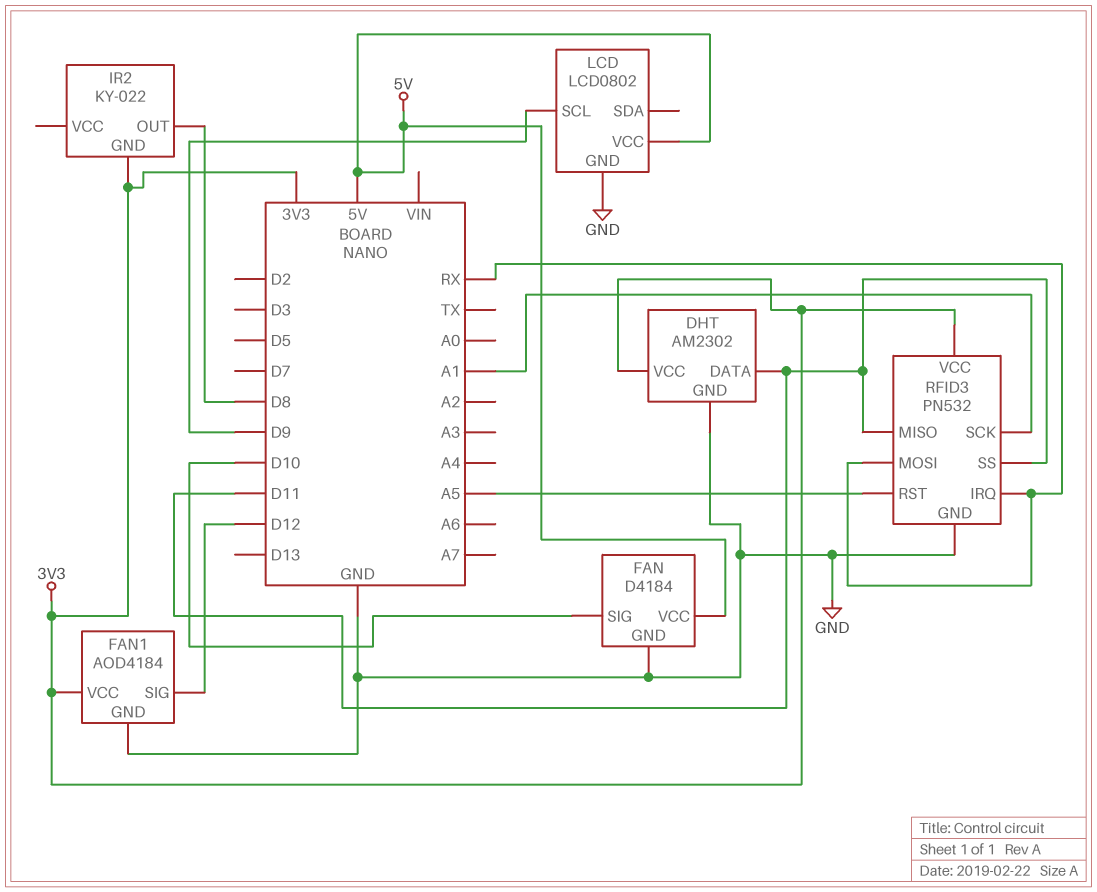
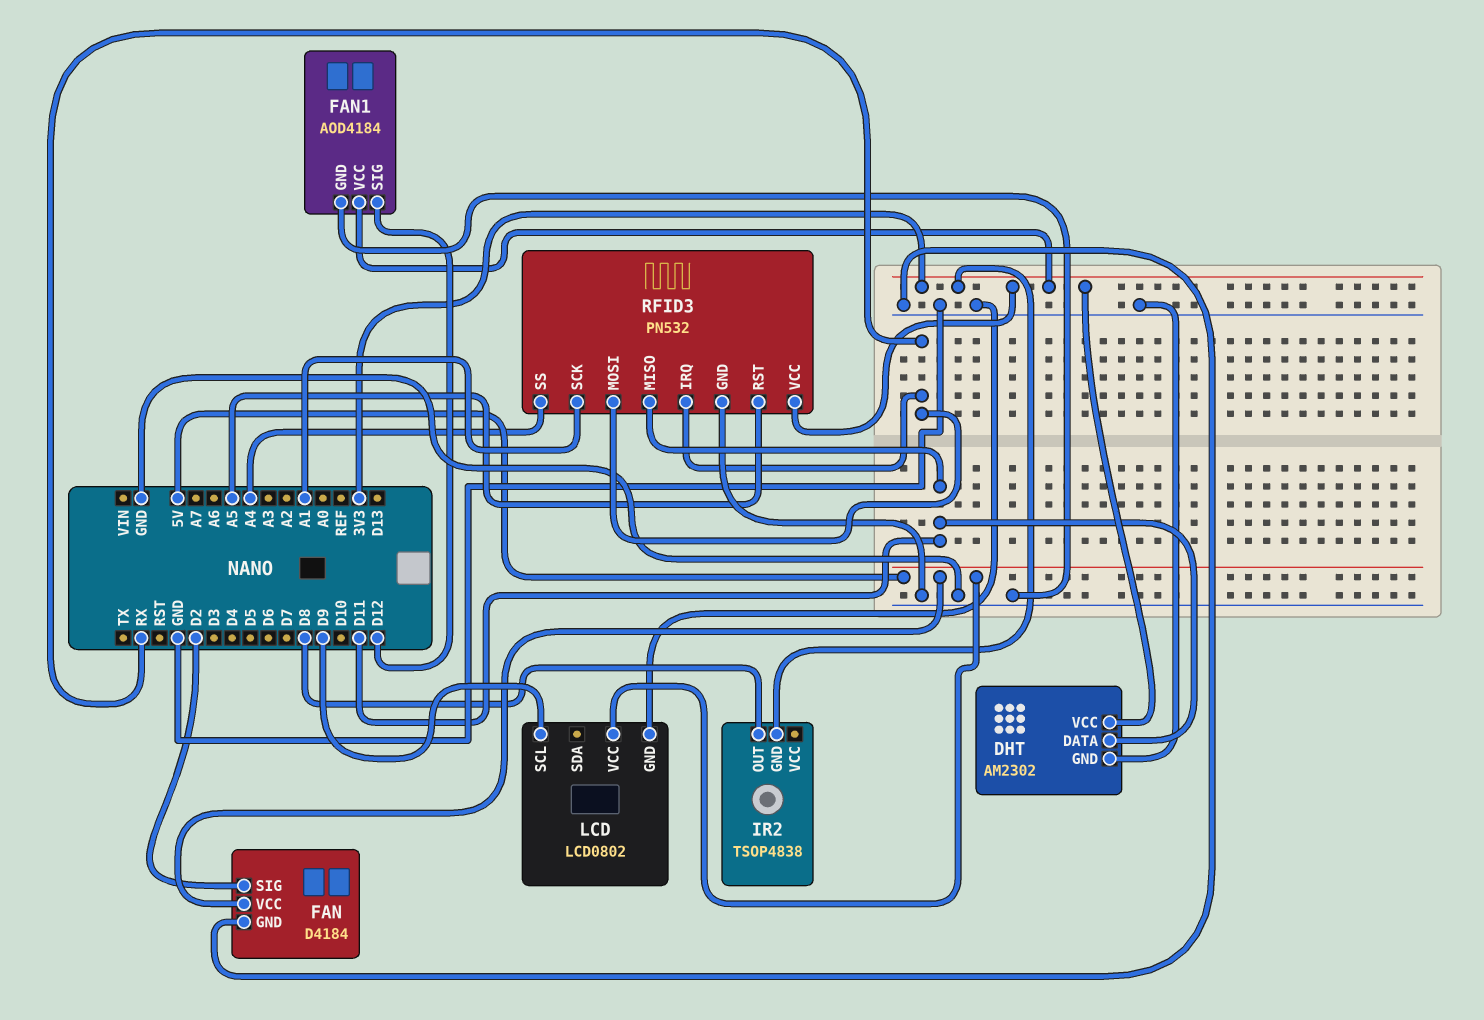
FAN pin SIG: D10 -> D2
IR2: KY-022 -> TSOP4838
RFID3 pin SS: D11 -> A4

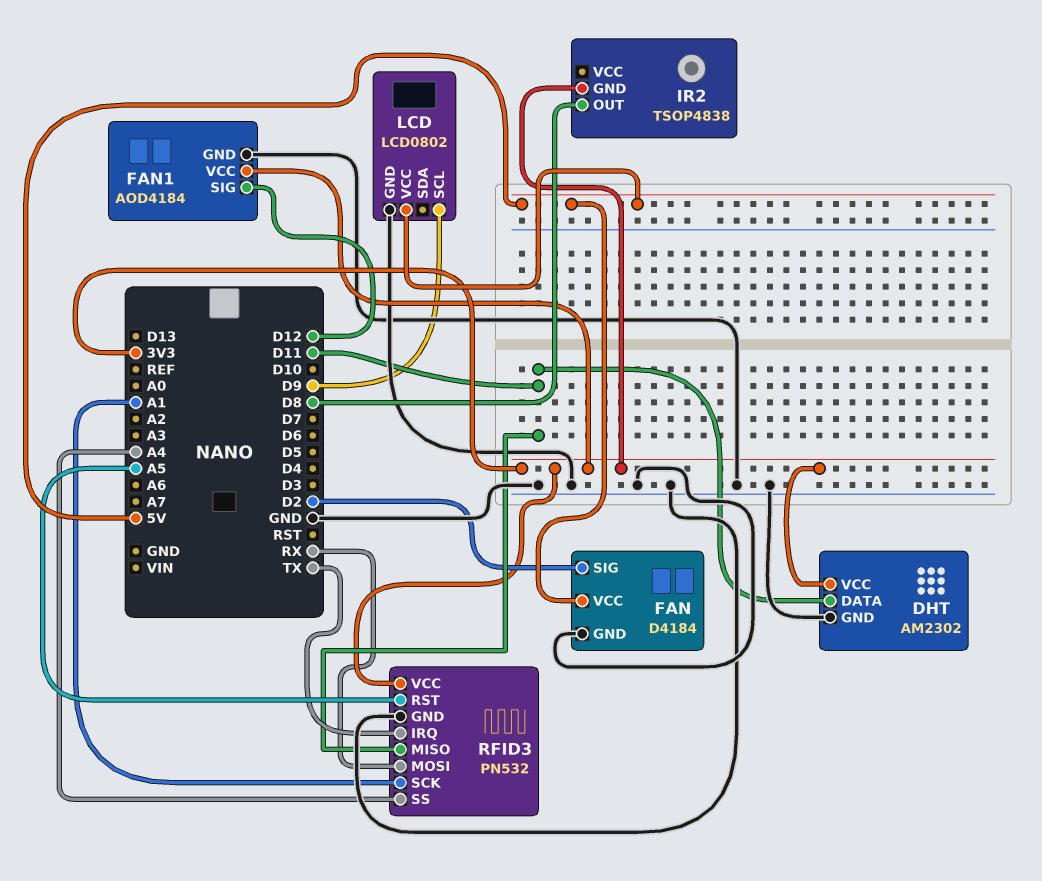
RFID3 pin IRQ: RX -> TX

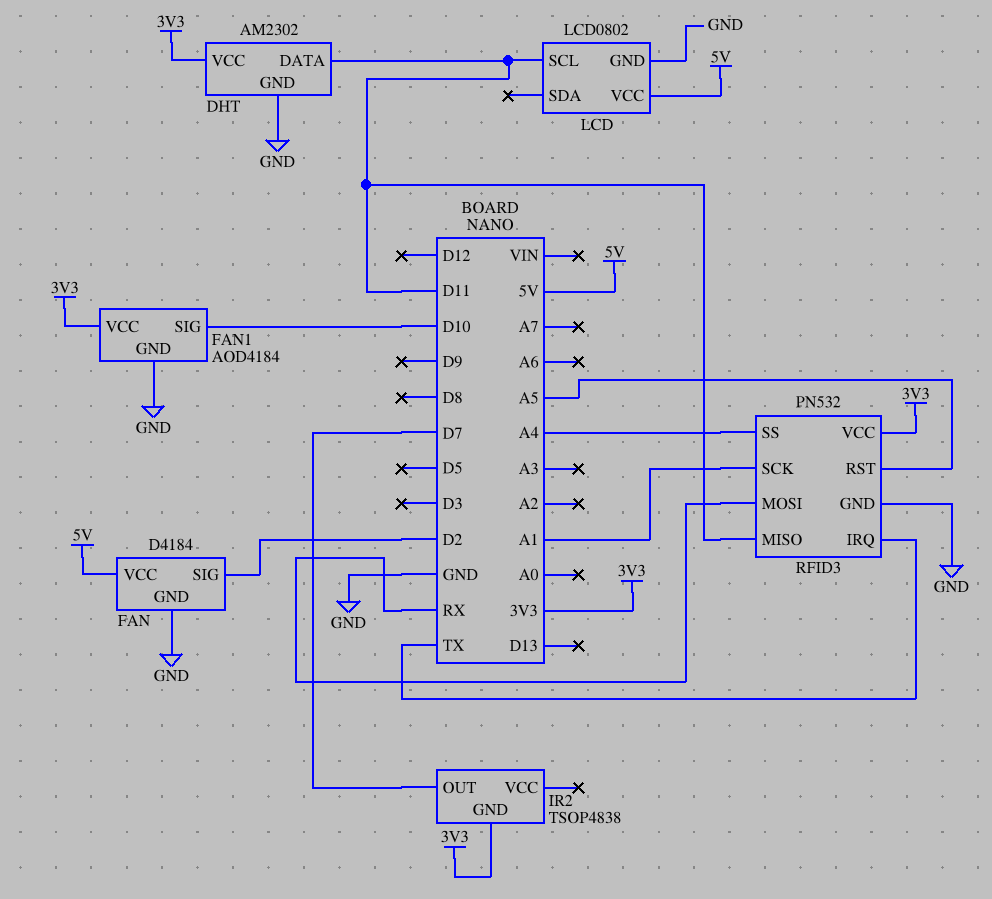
FAN1 pin SIG: D12 -> D10
IR2 pin OUT: D8 -> D7
LCD pin SCL: D9 -> D11

